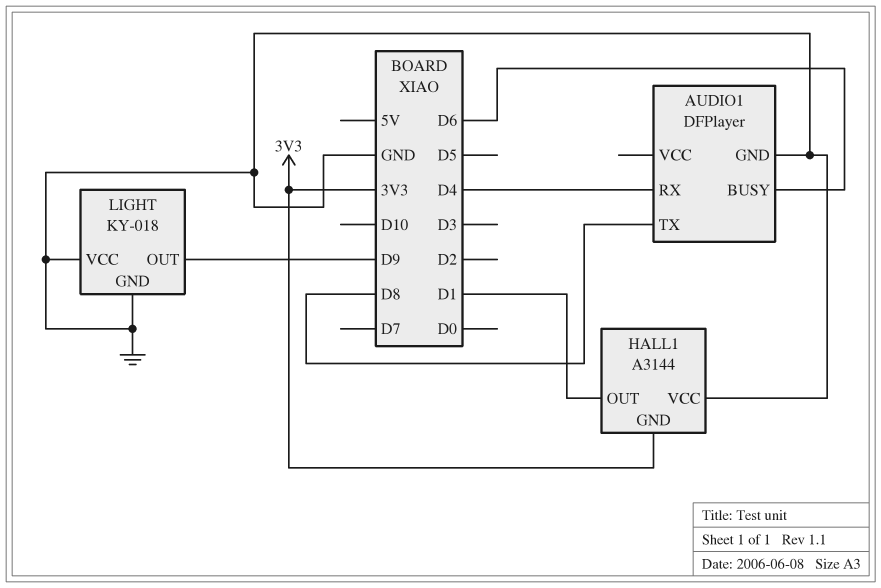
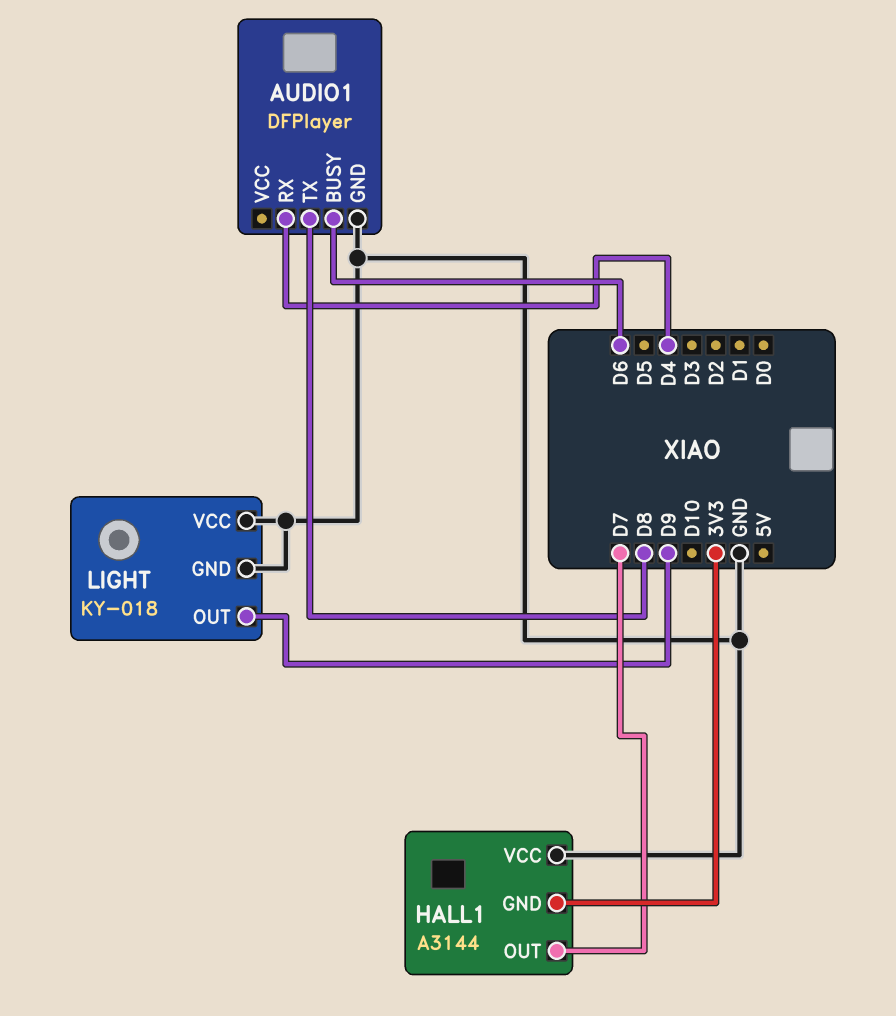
HALL1 pin OUT: D1 -> D7

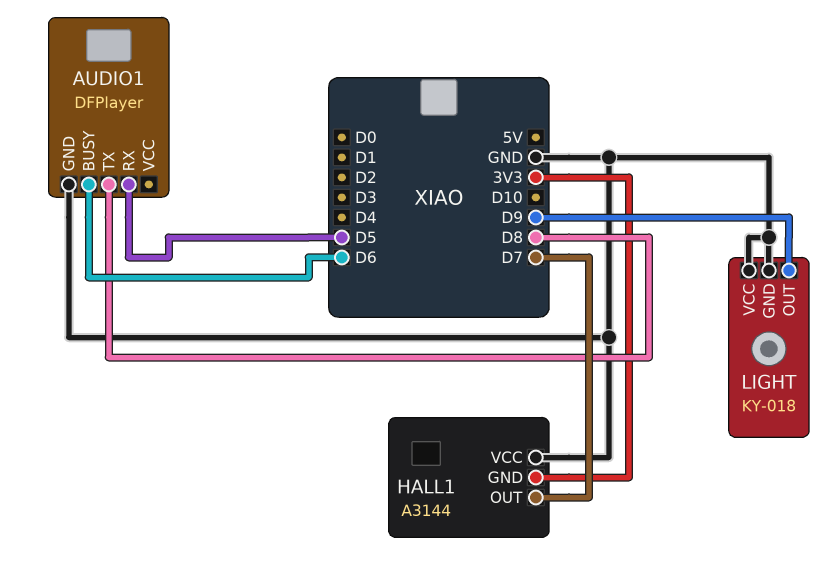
AUDIO1 pin RX: D4 -> D5

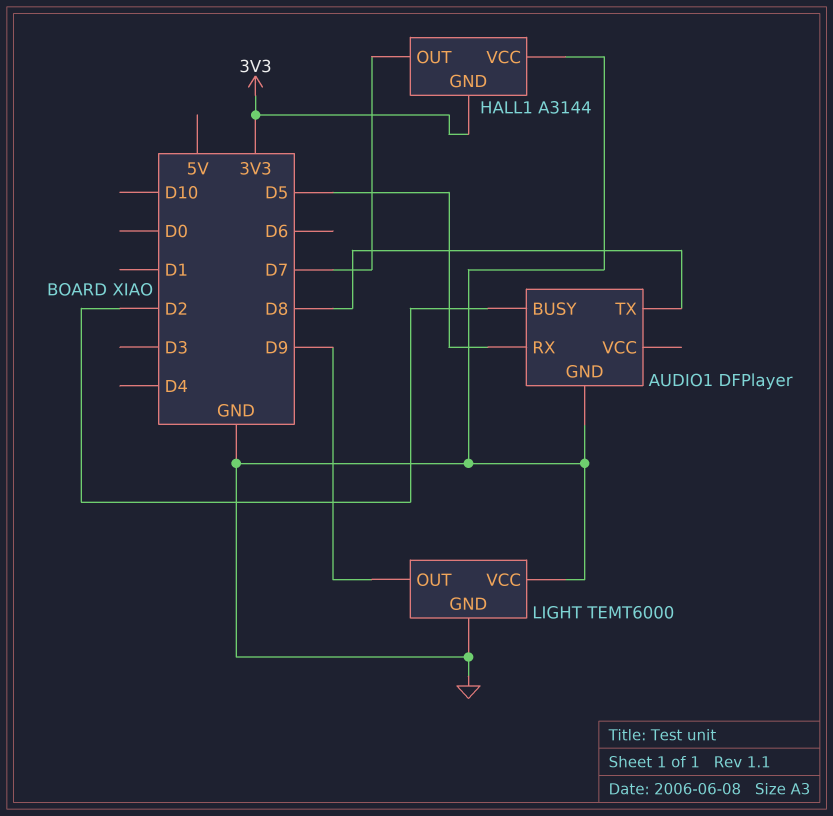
AUDIO1 pin BUSY: D6 -> D2
LIGHT: KY-018 -> TEMT6000

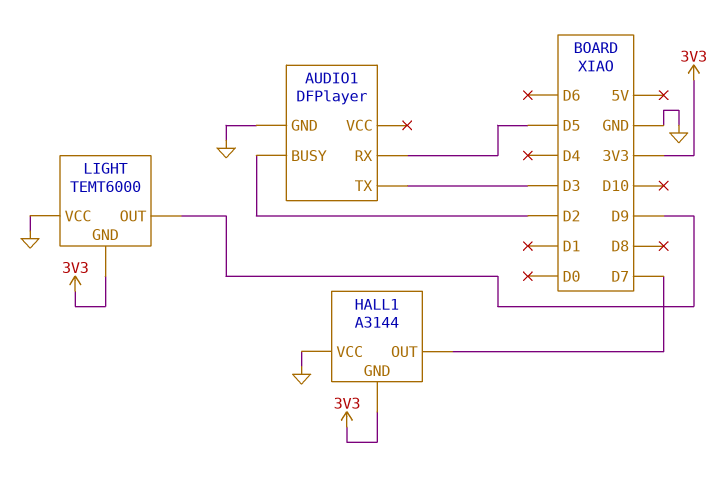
AUDIO1 pin TX: D8 -> D3
LIGHT pin GND: GND -> 3V3

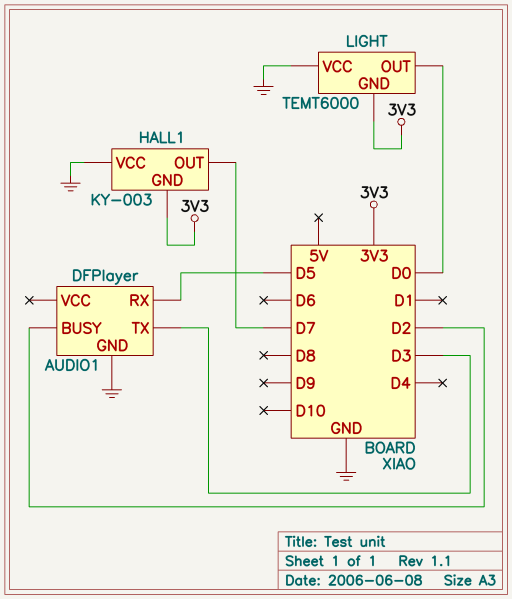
HALL1: A3144 -> KY-003
LIGHT pin OUT: D9 -> D0

